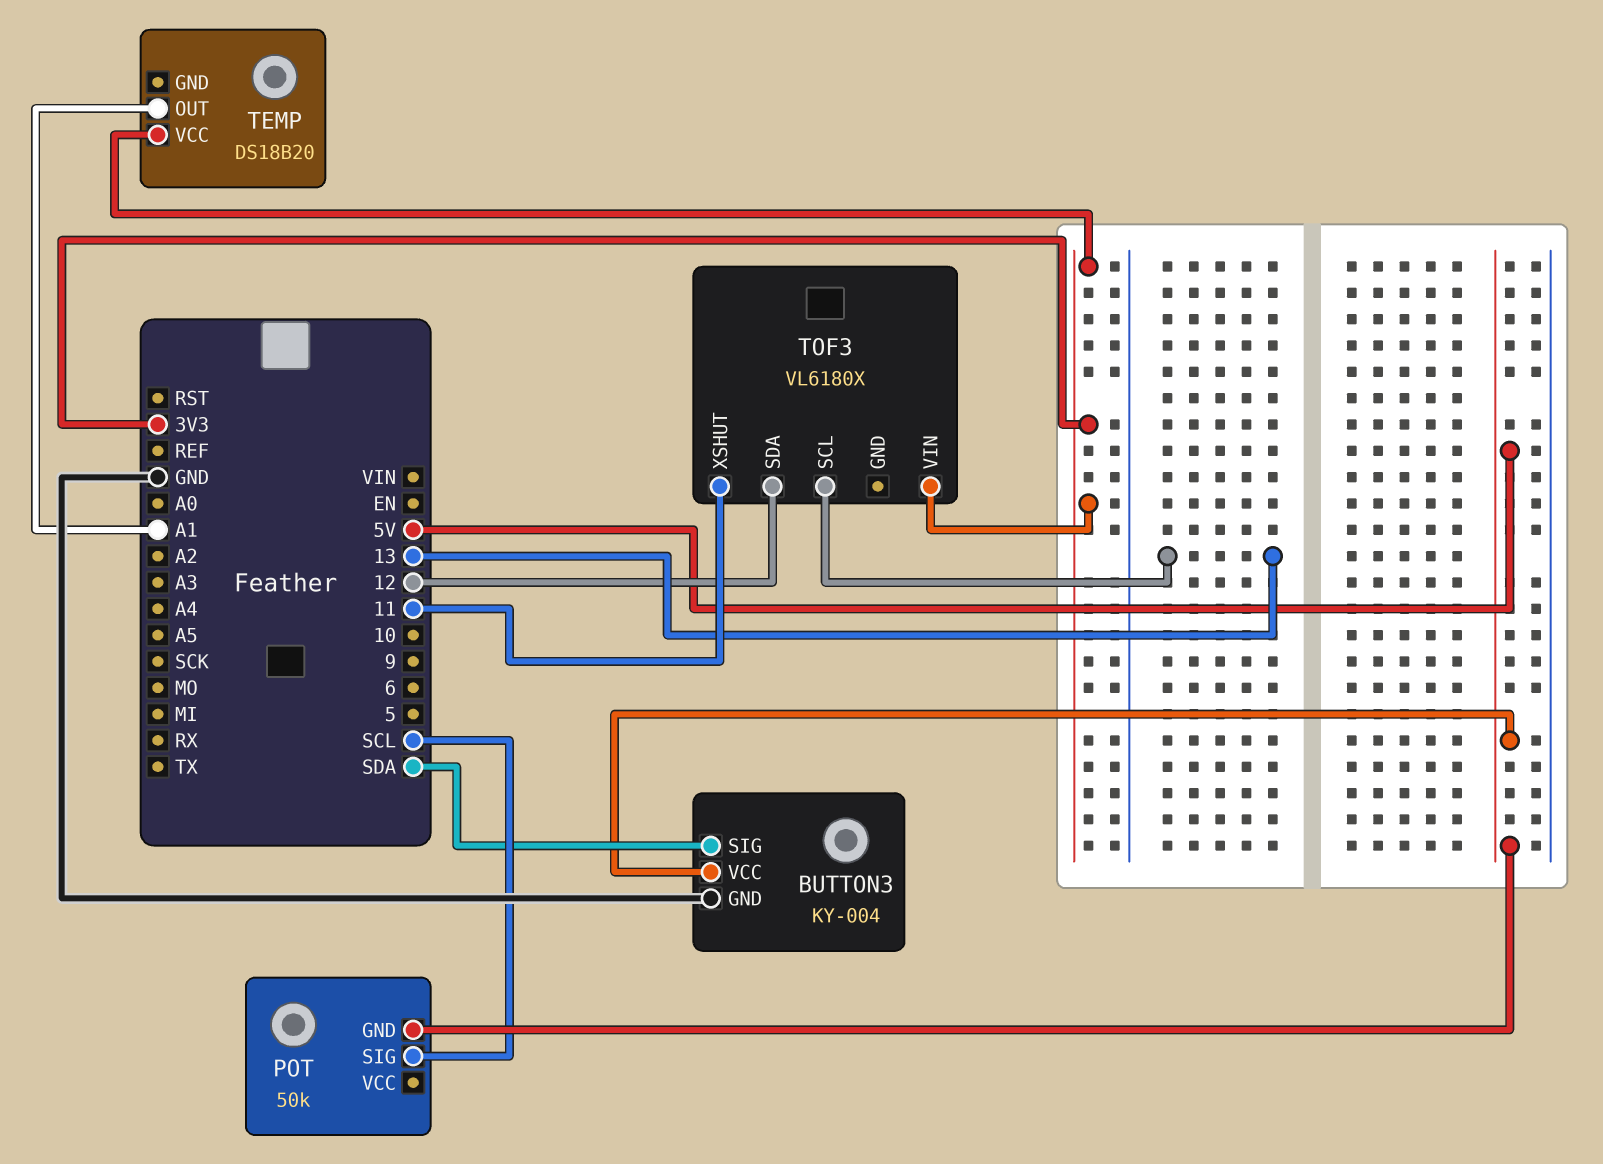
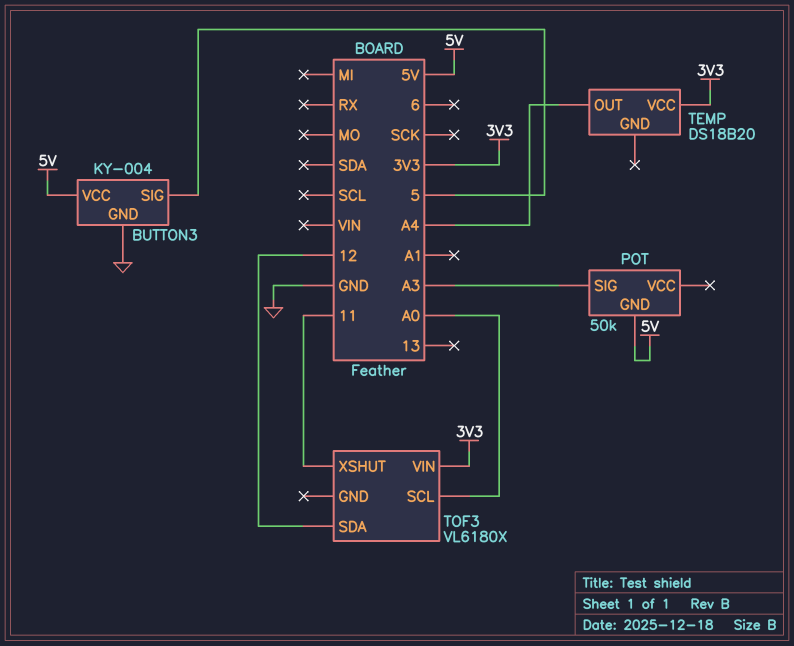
BUTTON3 pin SIG: SDA -> 5
POT pin SIG: SCL -> A3
TEMP pin OUT: A1 -> A4
TOF3 pin SCL: 13 -> A0

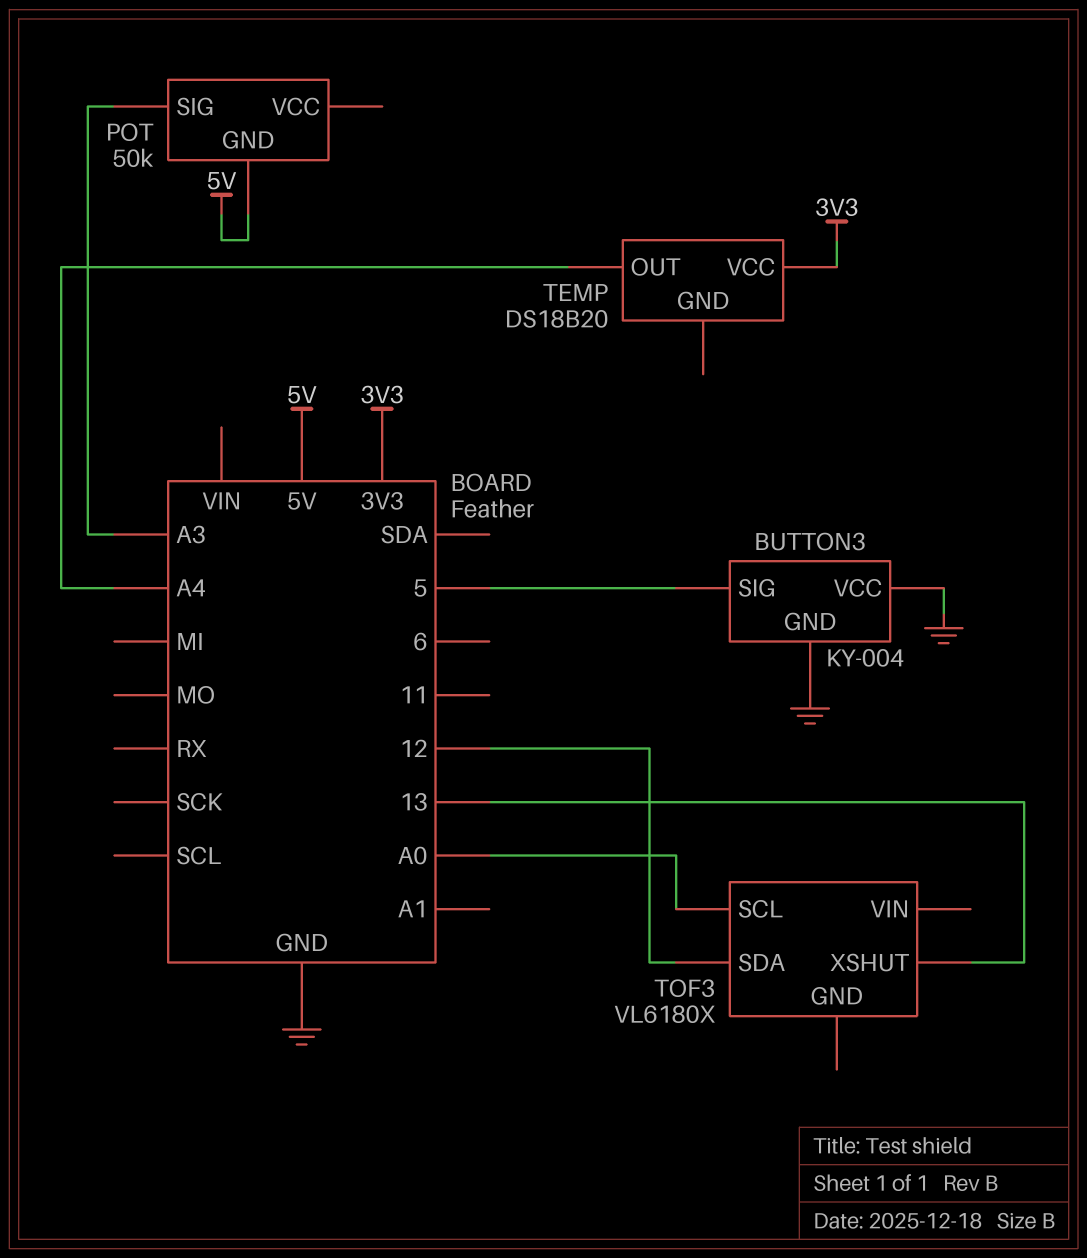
BUTTON3 pin VCC: 5V -> GND
TOF3 pin VIN: 3V3 -> none
TOF3 pin XSHUT: 11 -> 13

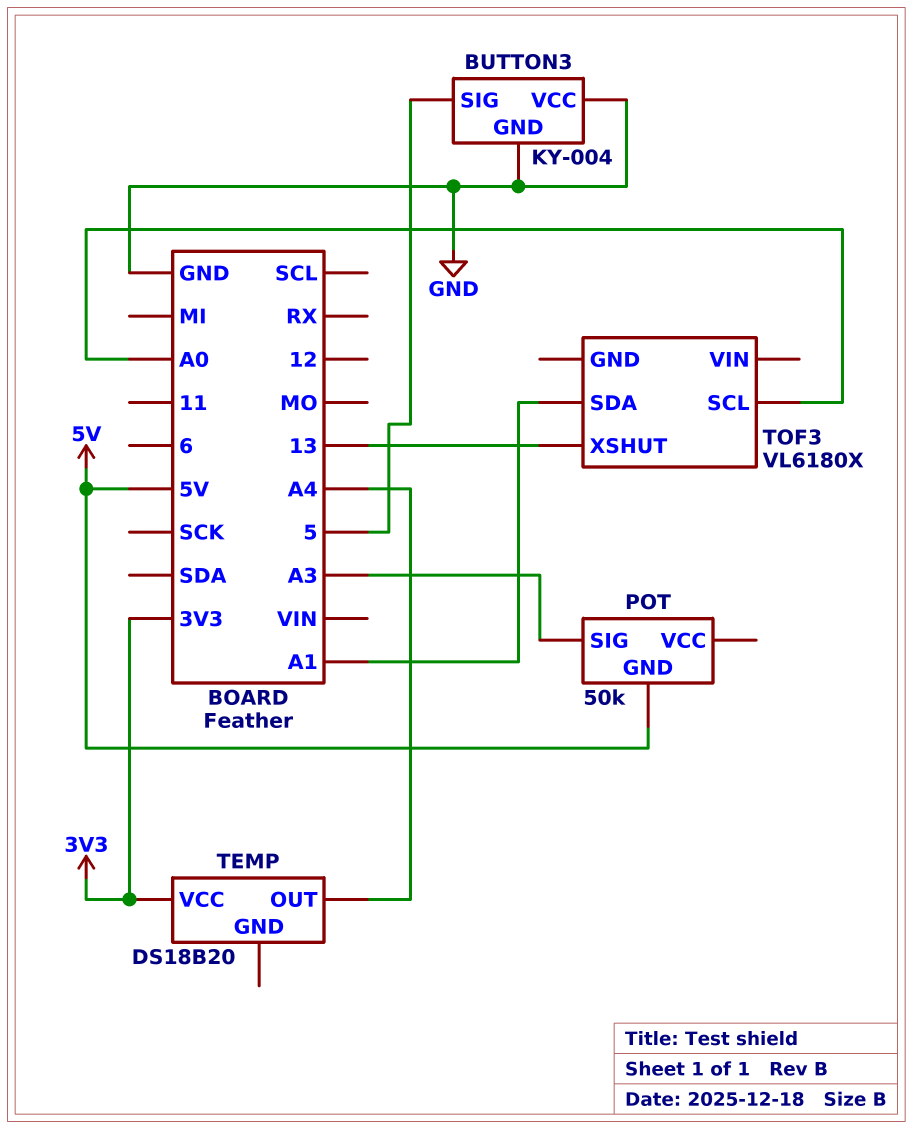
TOF3 pin SDA: 12 -> A1

